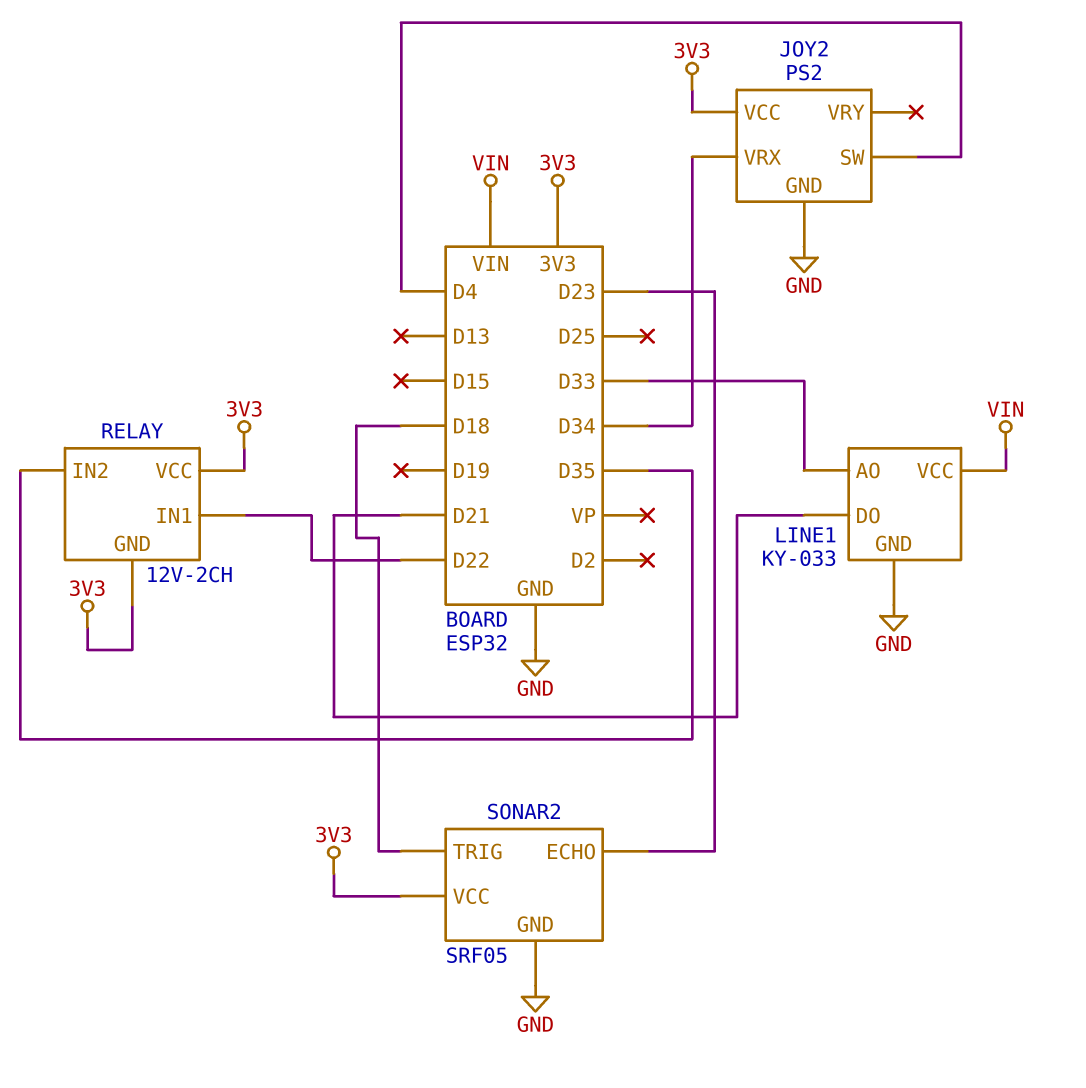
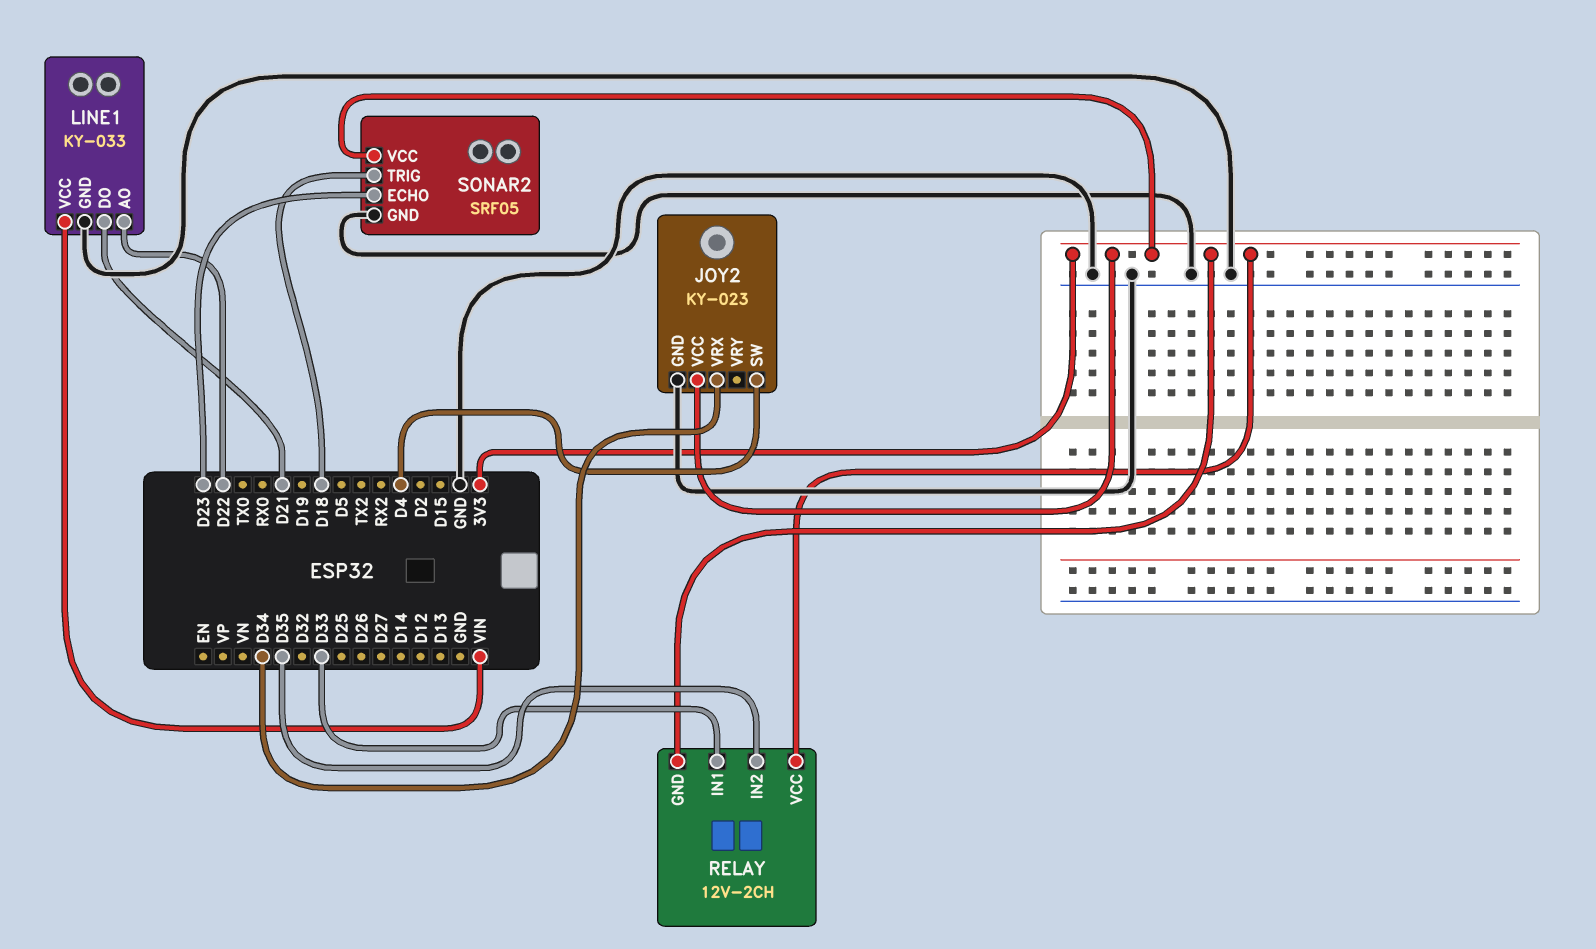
JOY2: PS2 -> KY-023
LINE1 pin AO: D33 -> D22
RELAY pin IN1: D22 -> D33

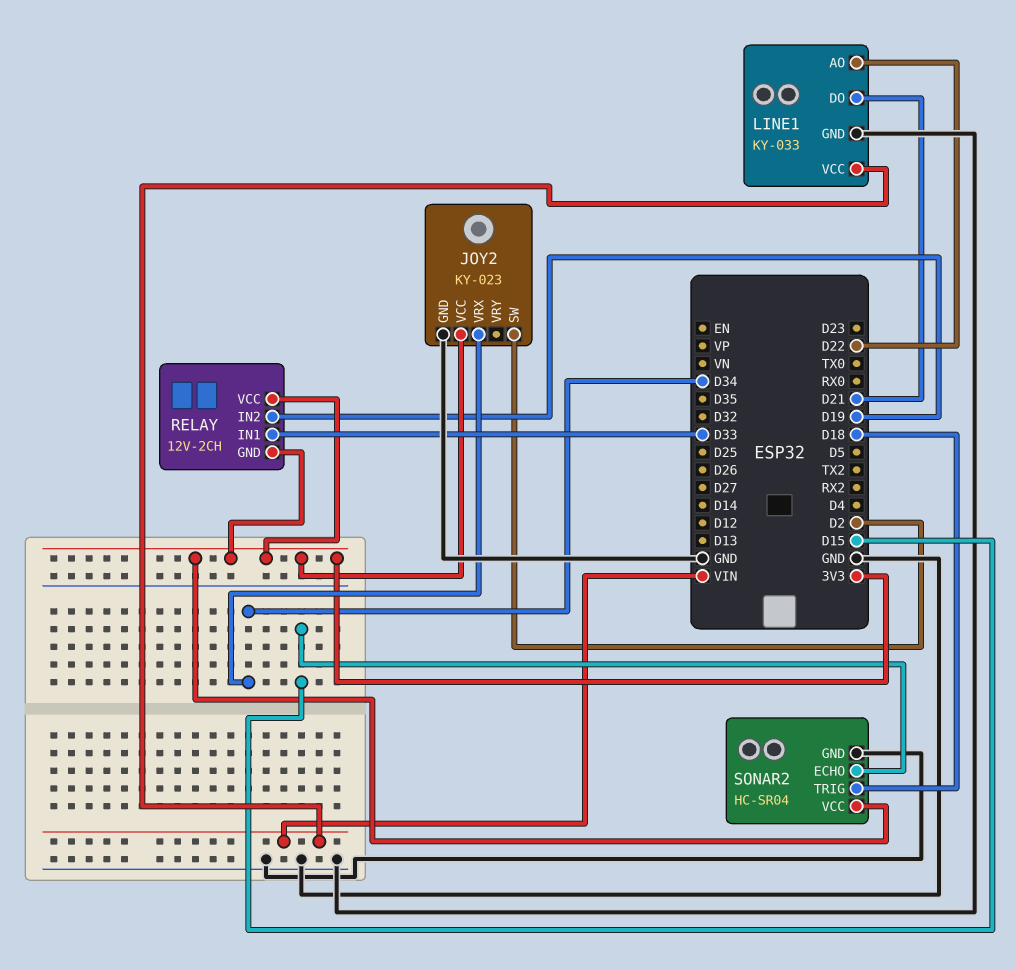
JOY2 pin SW: D4 -> D2
RELAY pin IN2: D35 -> D19
SONAR2: SRF05 -> HC-SR04
SONAR2 pin ECHO: D23 -> D15

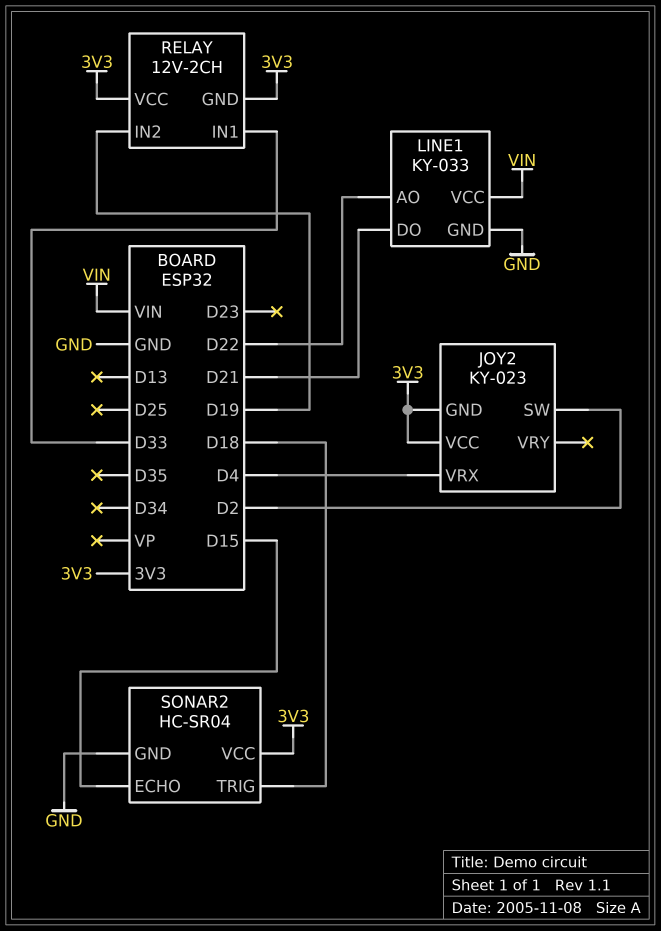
JOY2 pin GND: GND -> 3V3
JOY2 pin VRX: D34 -> D4

